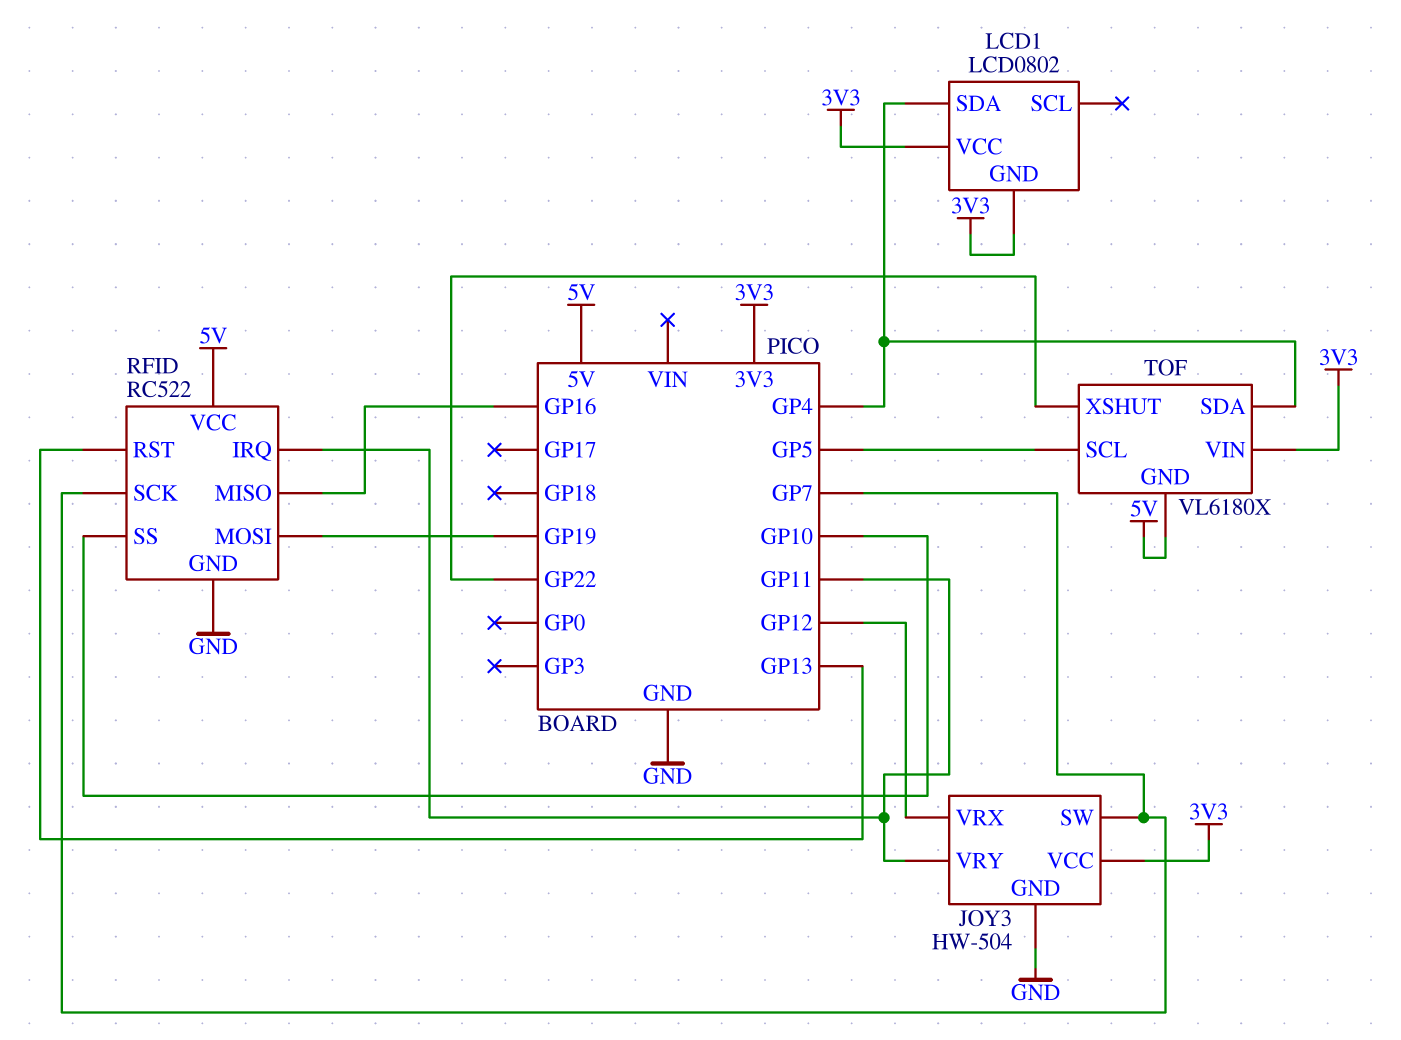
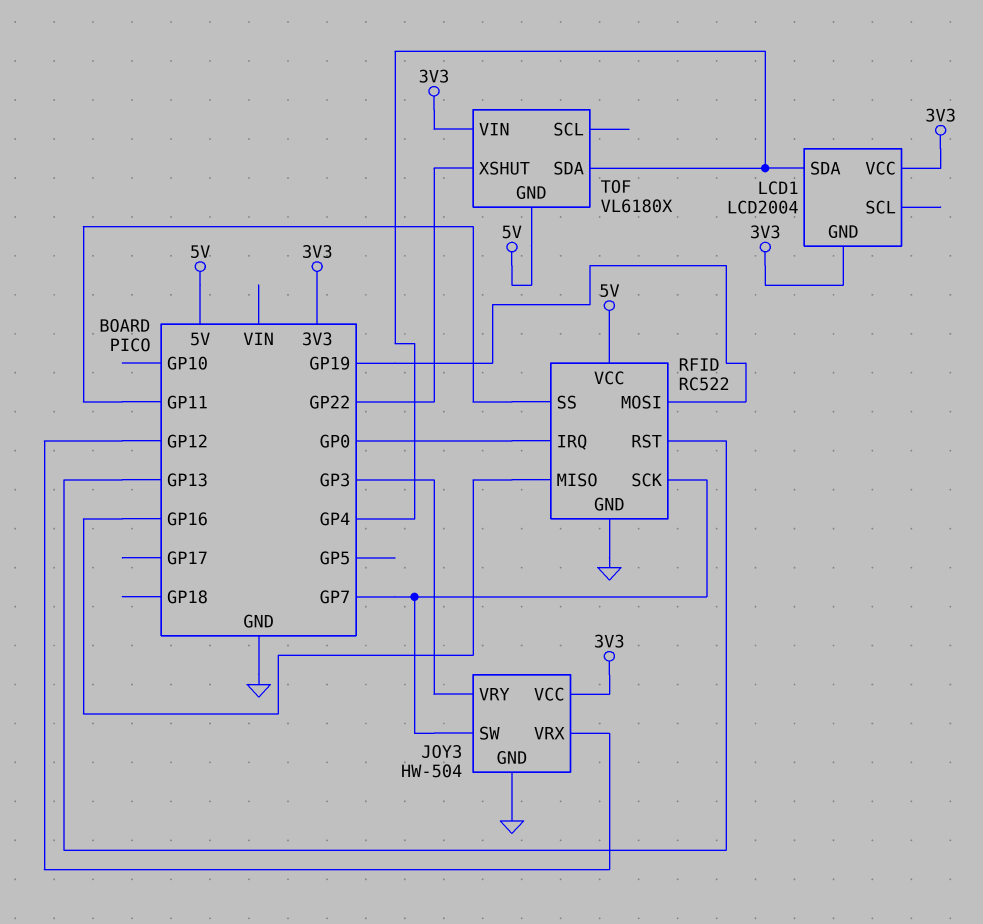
JOY3 pin VRY: GP11 -> GP3
LCD1: LCD0802 -> LCD2004
RFID pin IRQ: GP11 -> GP0
RFID pin SS: GP10 -> GP11
TOF pin SCL: GP5 -> none

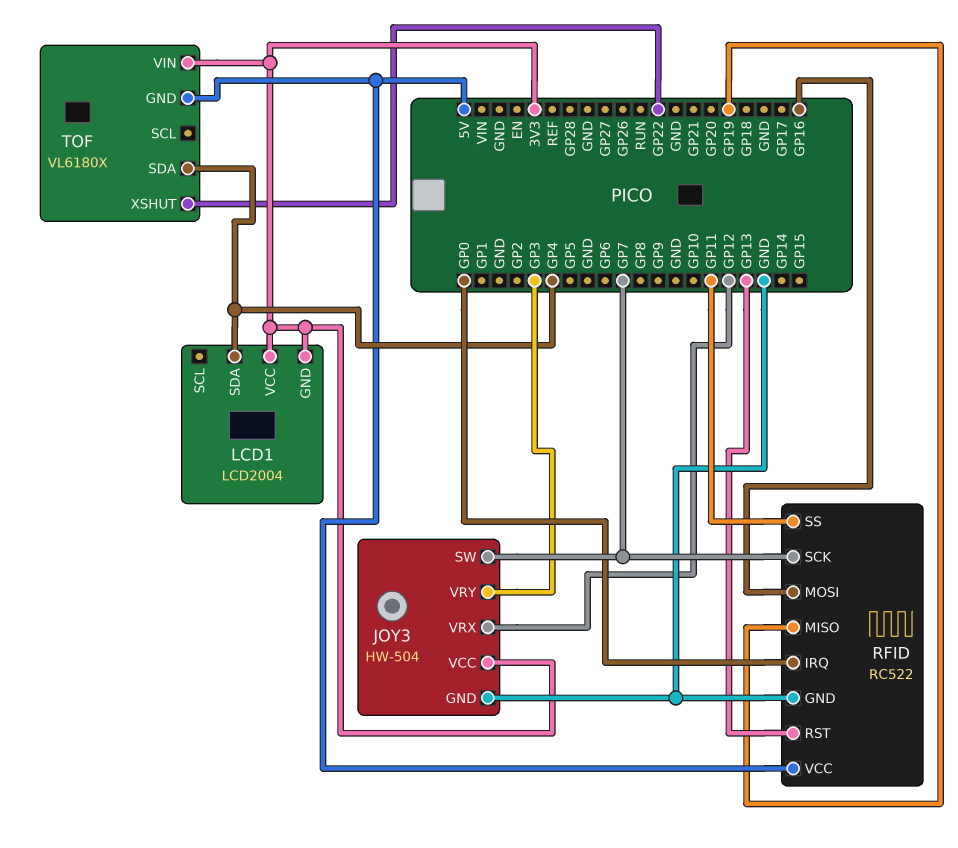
RFID pin MISO: GP16 -> GP19
RFID pin MOSI: GP19 -> GP16

